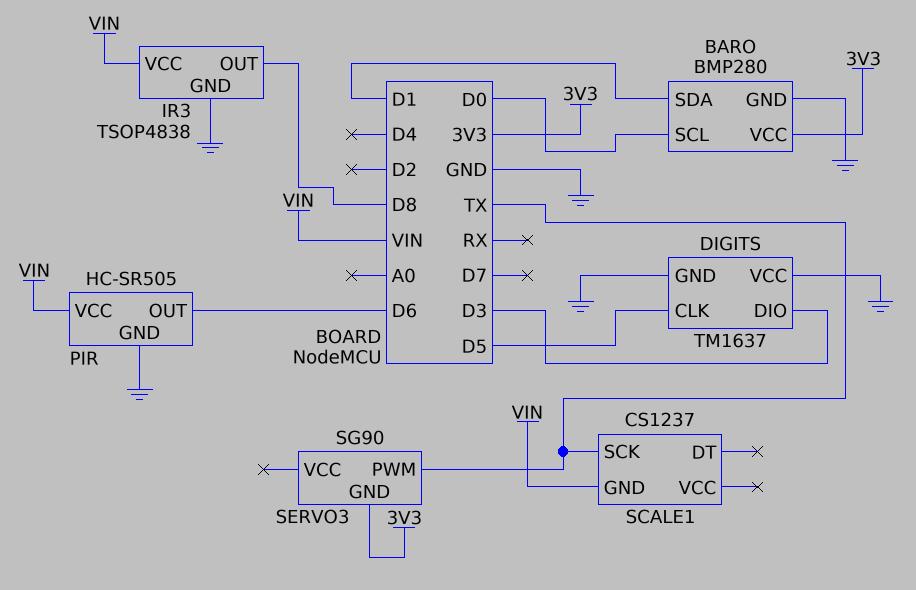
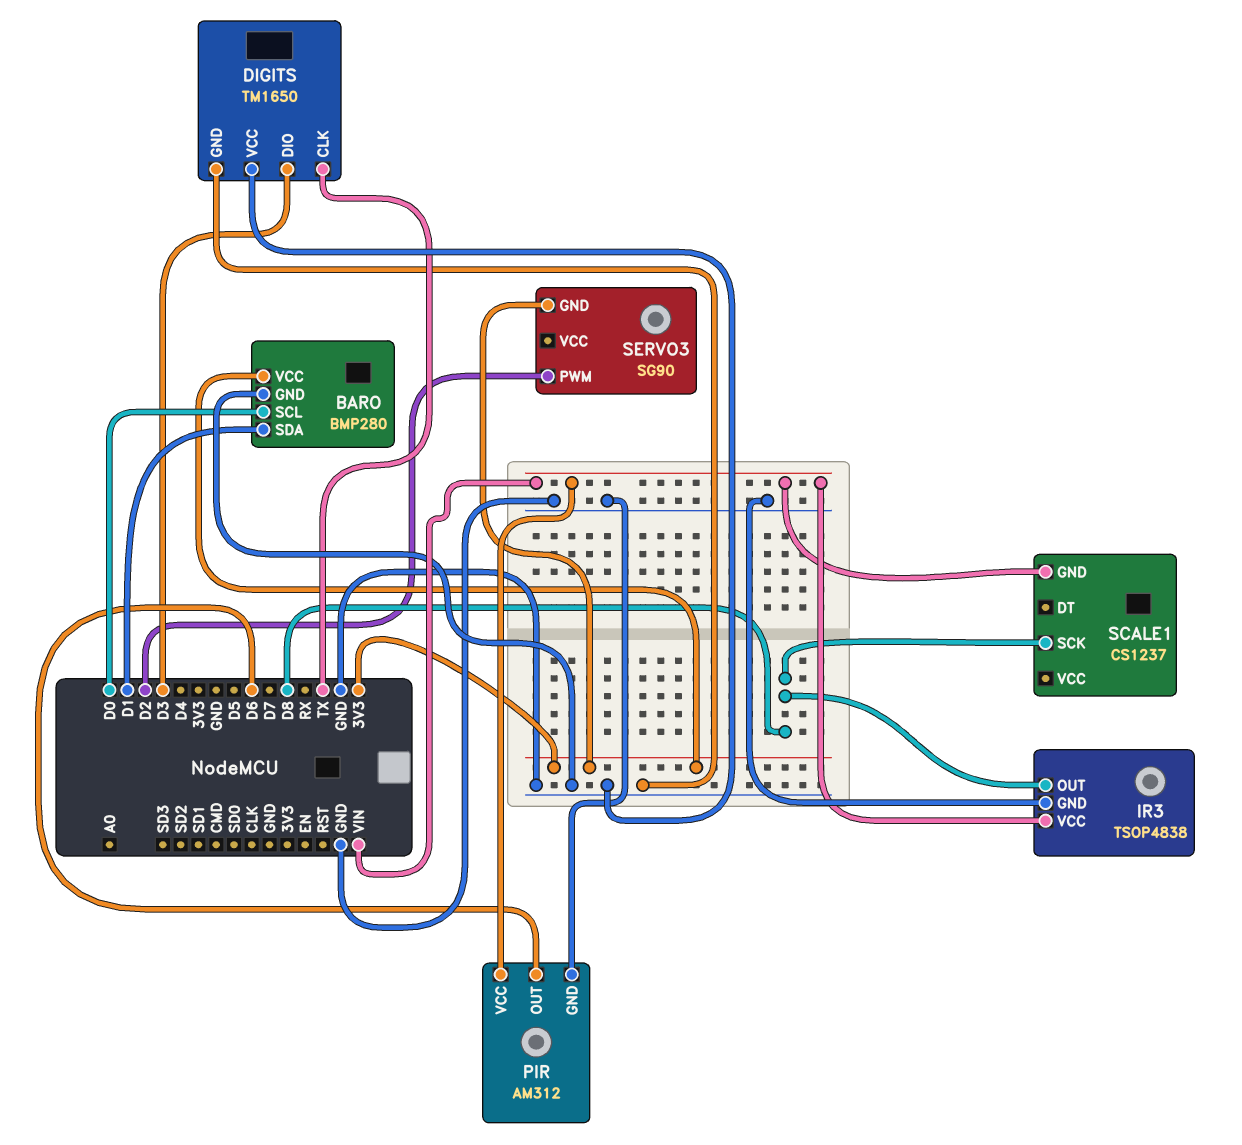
DIGITS: TM1637 -> TM1650
DIGITS pin CLK: D5 -> TX
PIR: HC-SR505 -> AM312
SCALE1 pin SCK: TX -> D8
SERVO3 pin PWM: TX -> D2

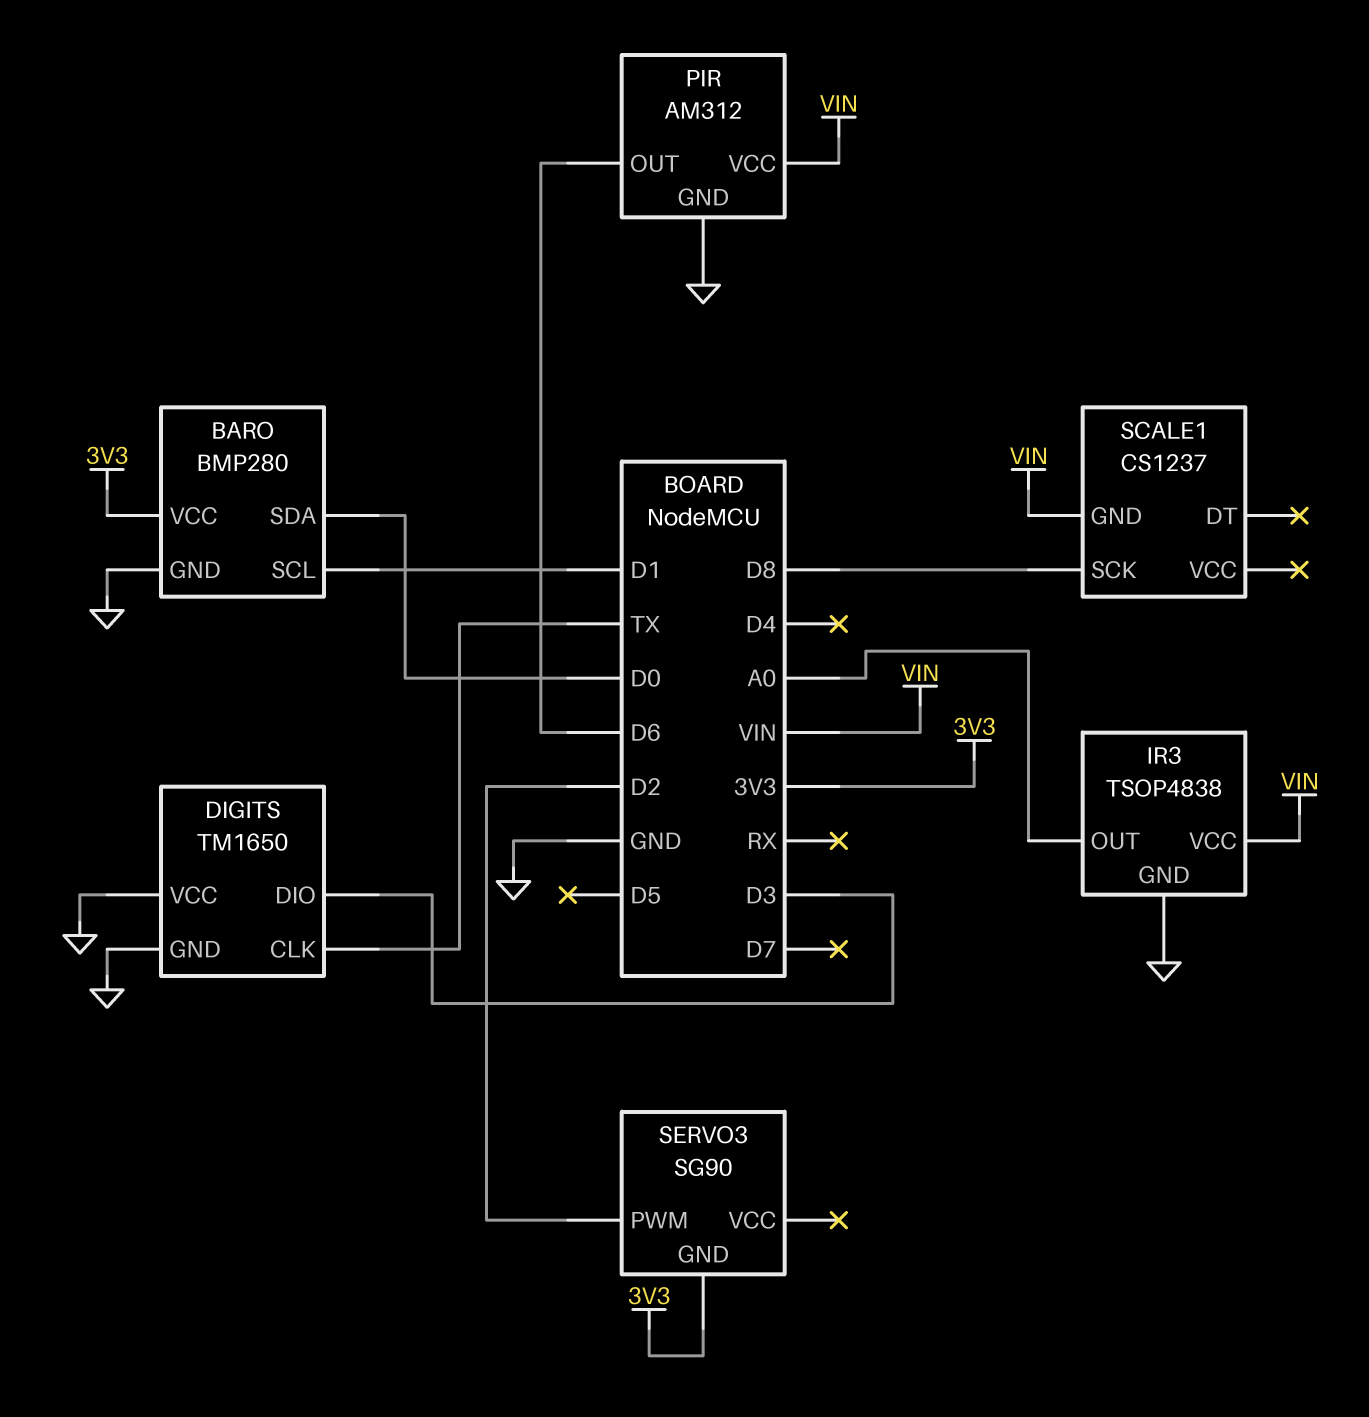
BARO pin SCL: D0 -> D1
BARO pin SDA: D1 -> D0
IR3 pin OUT: D8 -> A0

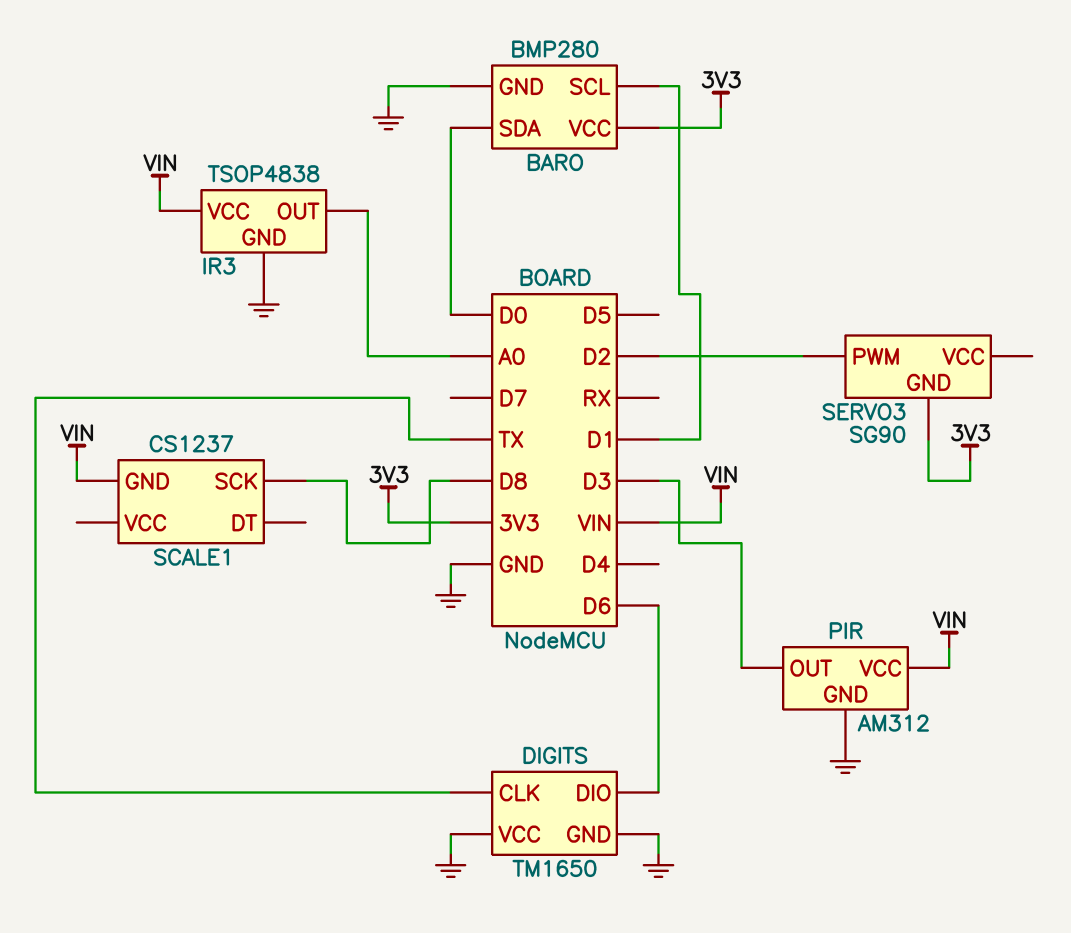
DIGITS pin DIO: D3 -> D6
PIR pin OUT: D6 -> D3

